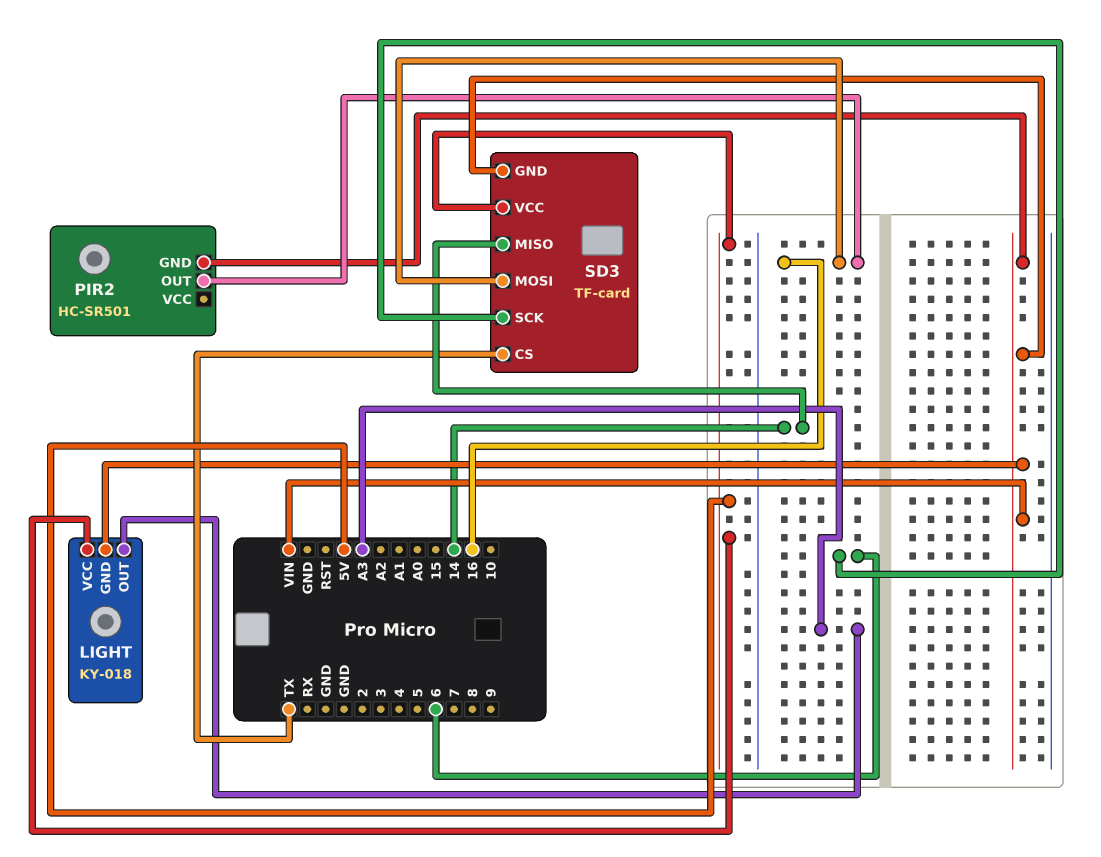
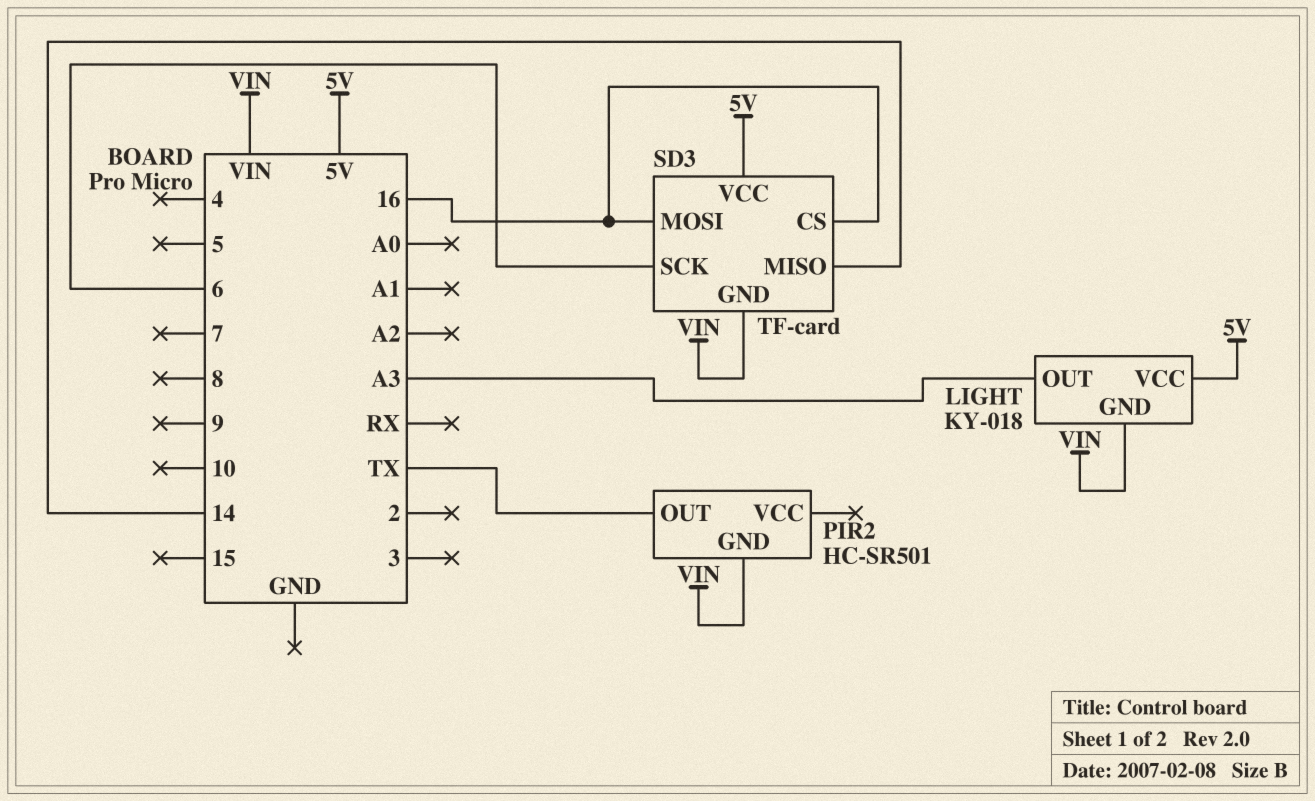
PIR2 pin OUT: 16 -> TX
SD3 pin CS: TX -> 16

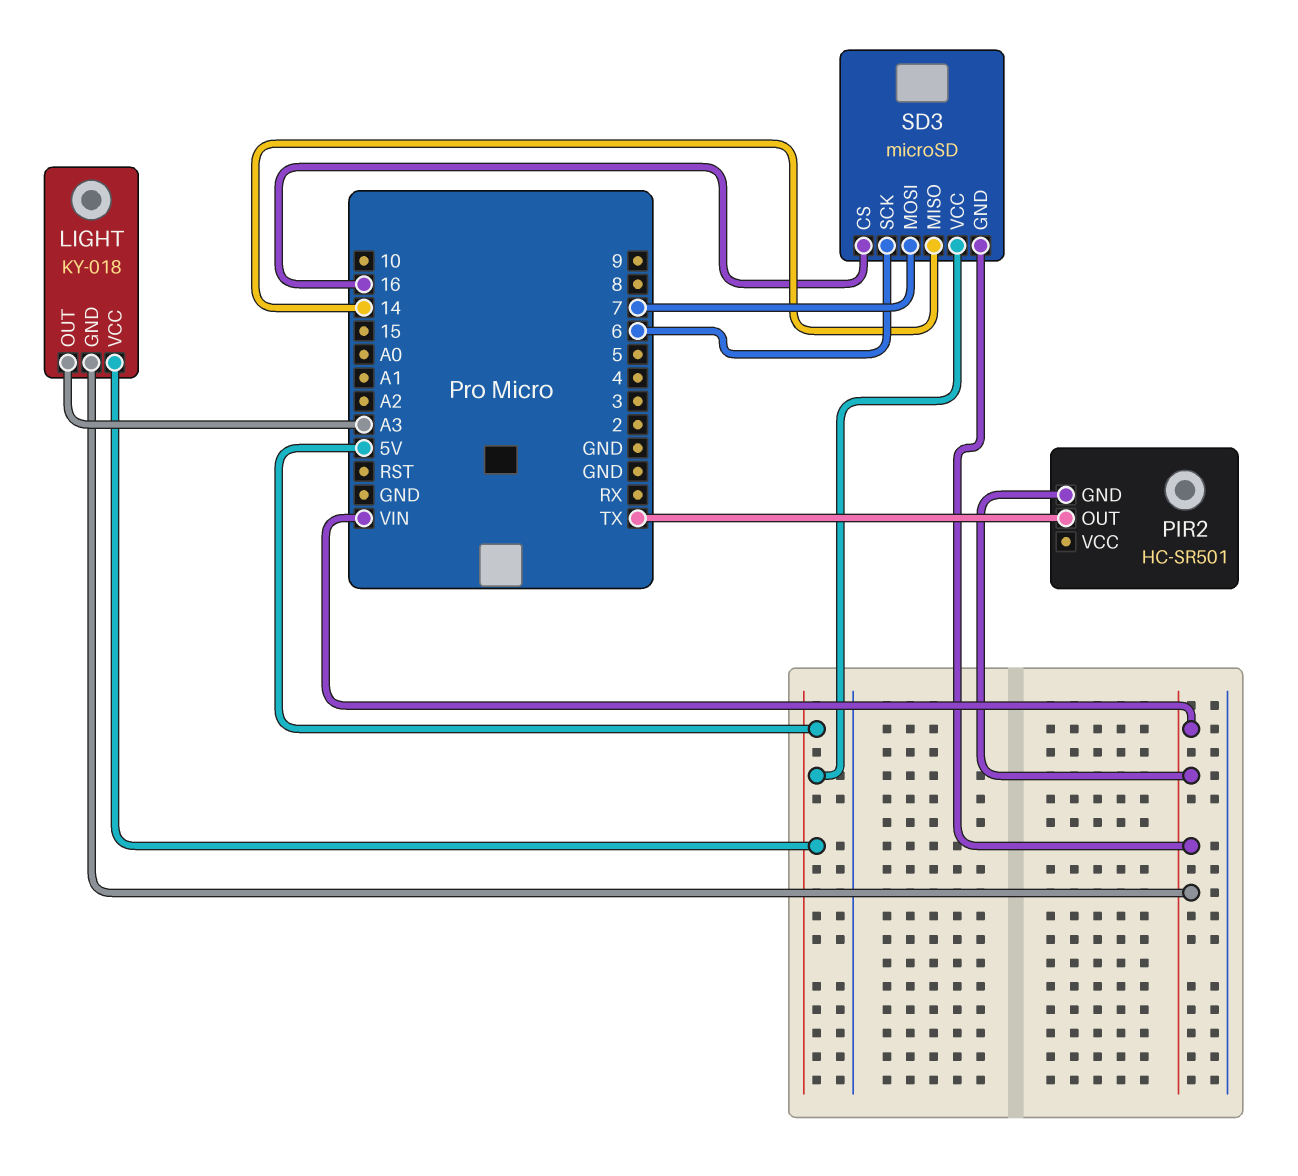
SD3: TF-card -> microSD
SD3 pin MOSI: 16 -> 7

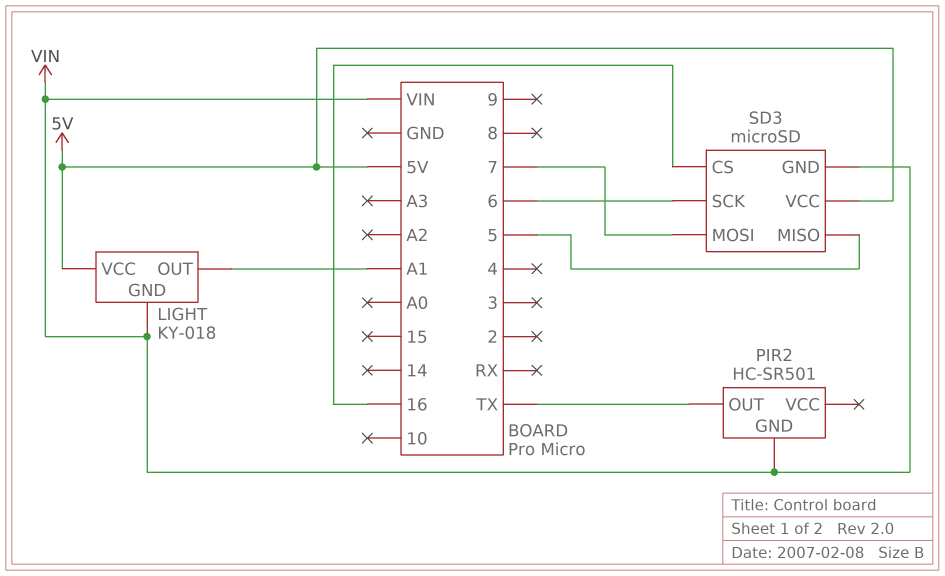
LIGHT pin OUT: A3 -> A1
SD3 pin MISO: 14 -> 5

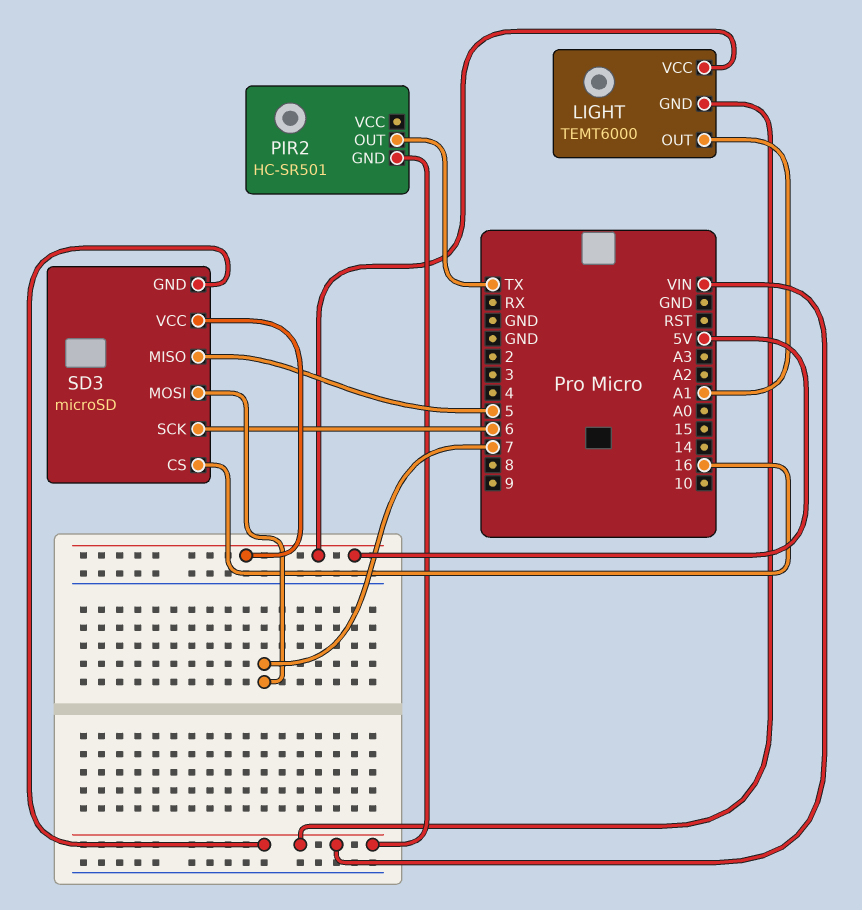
LIGHT: KY-018 -> TEMT6000

